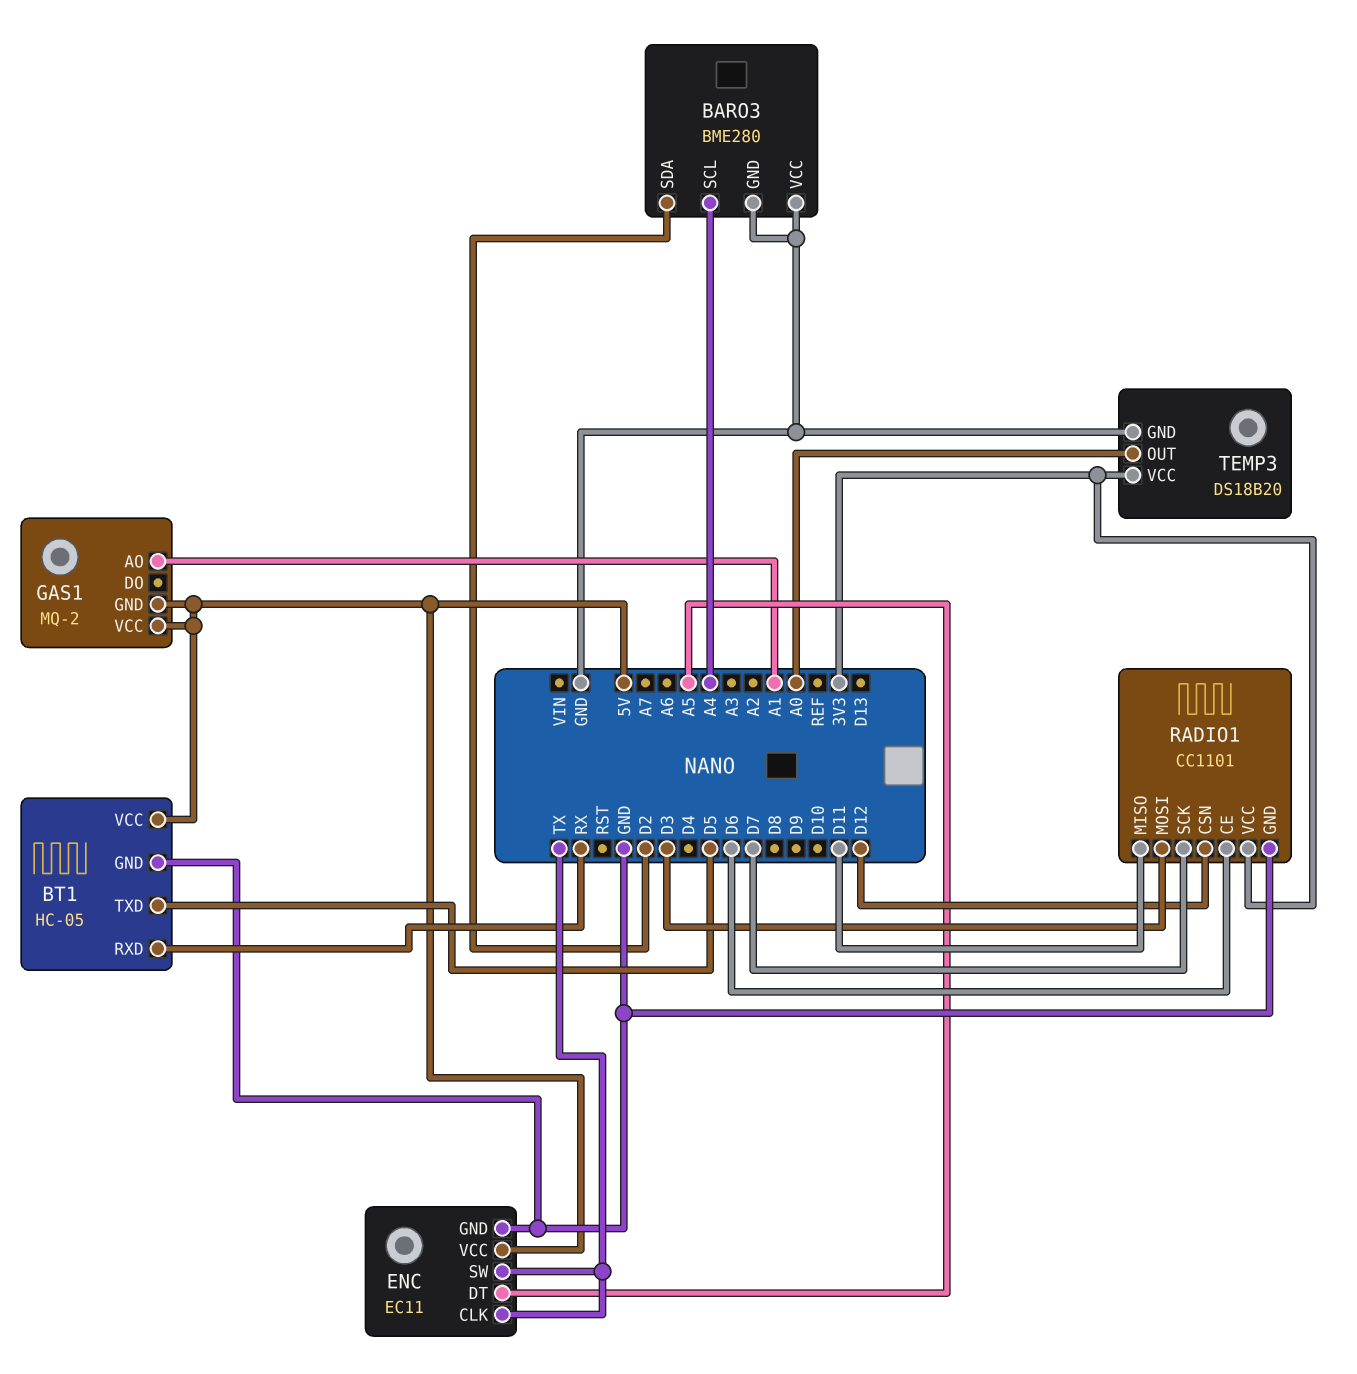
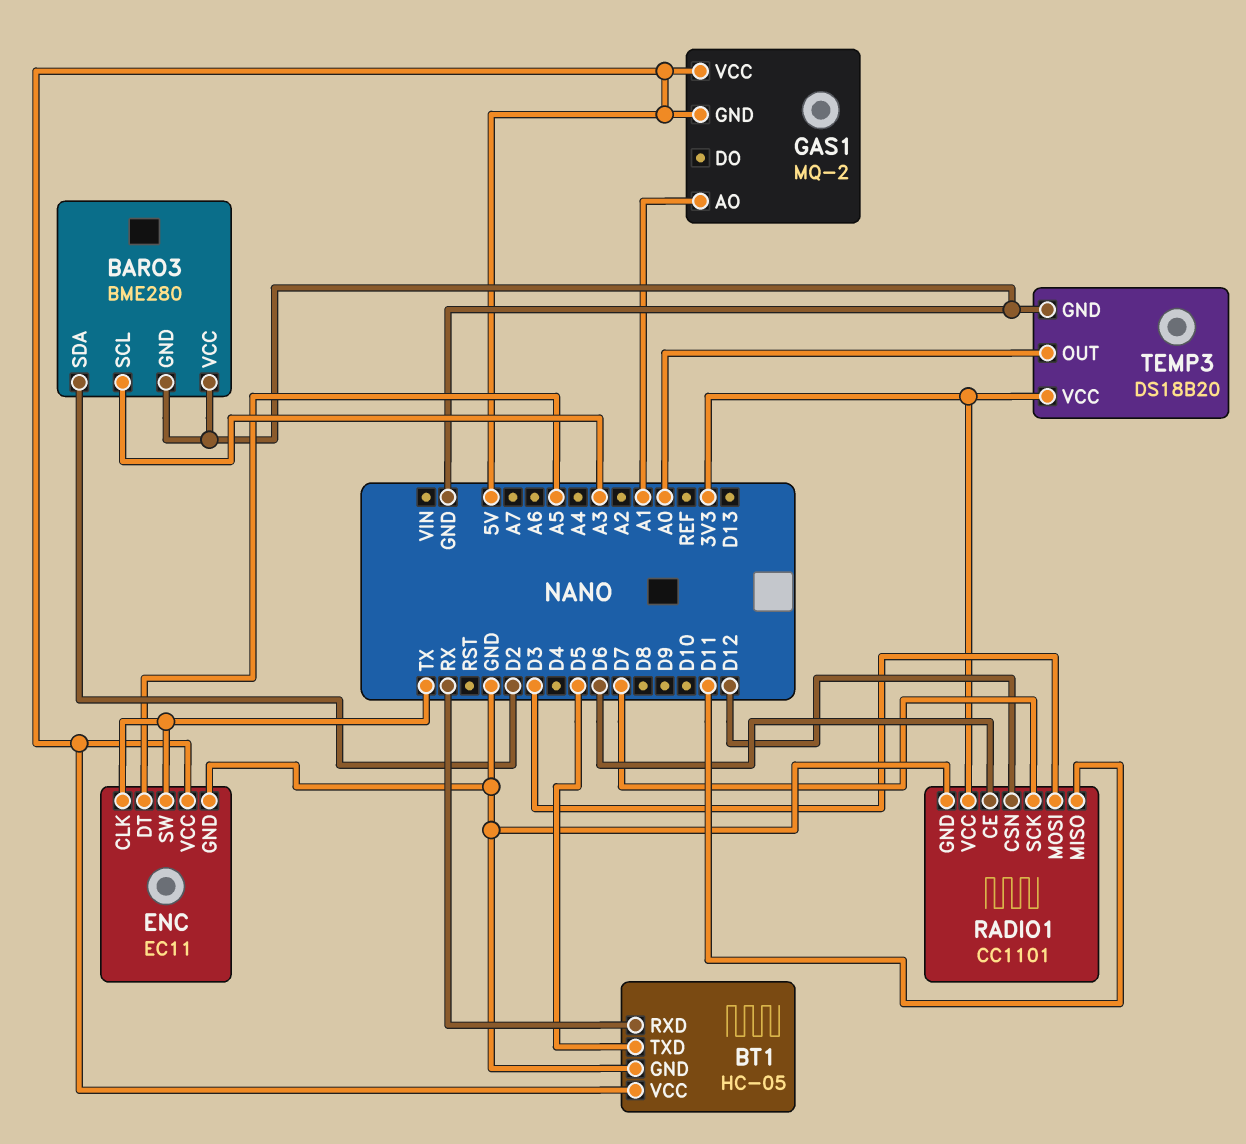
BARO3 pin SCL: A4 -> A3

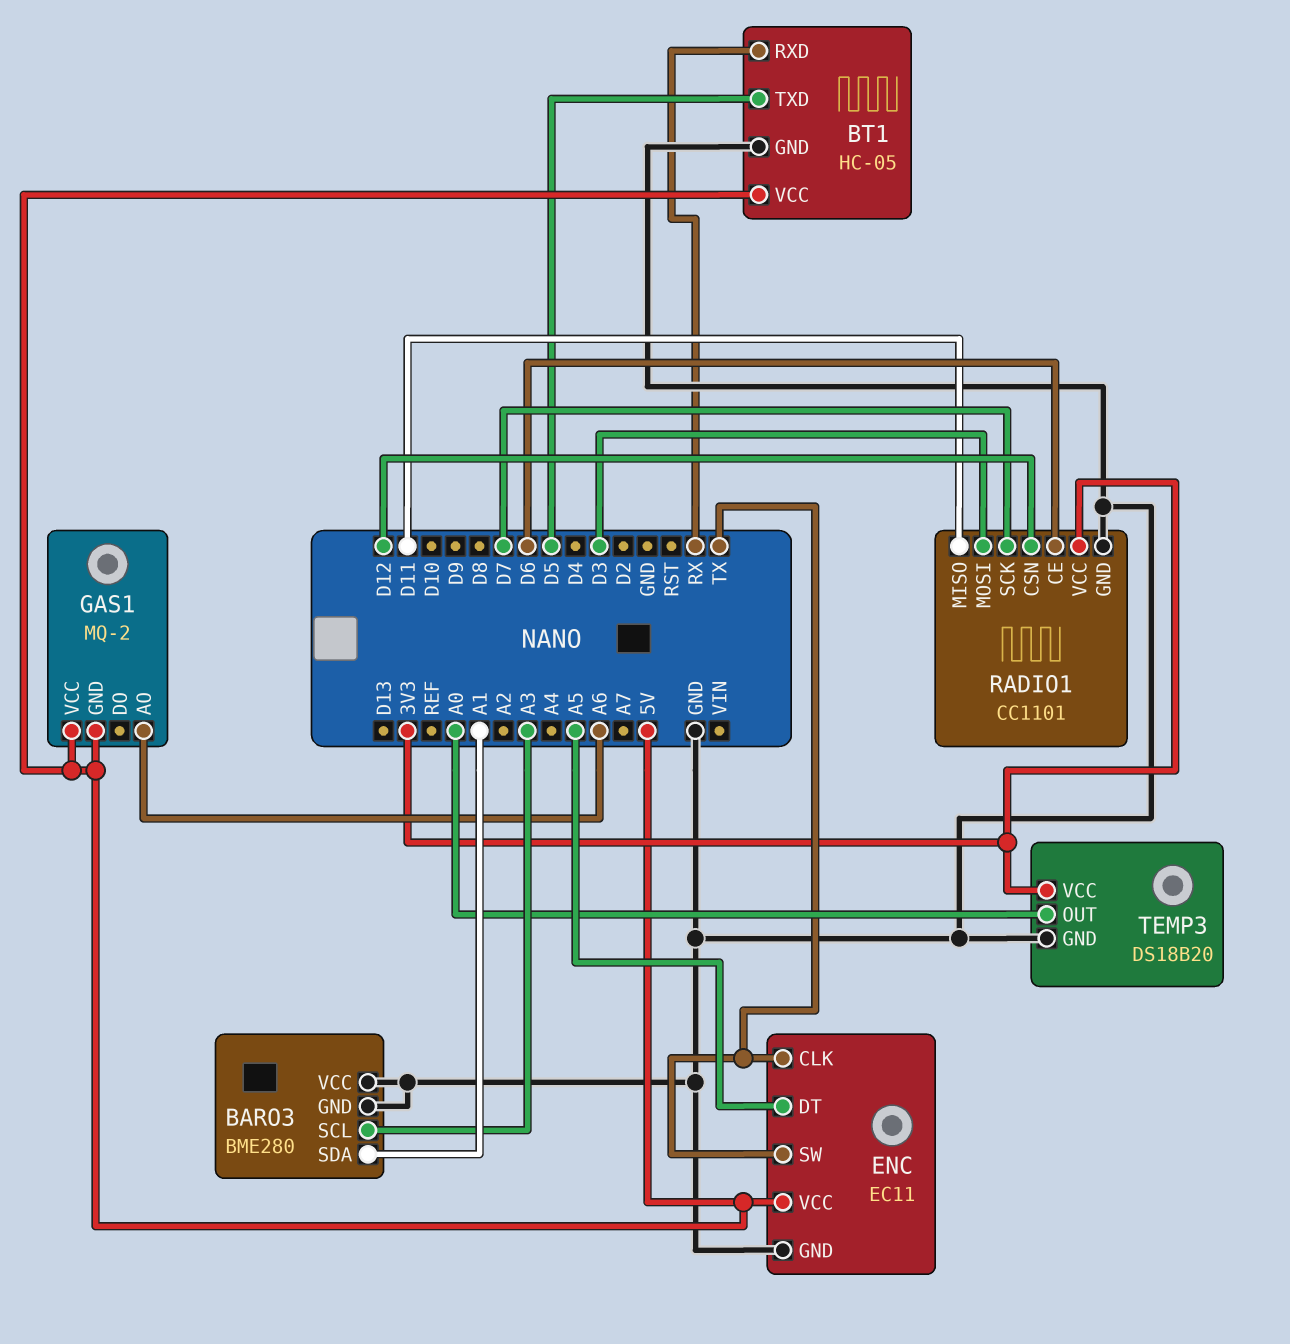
BARO3 pin SDA: D2 -> A1
GAS1 pin AO: A1 -> A6

